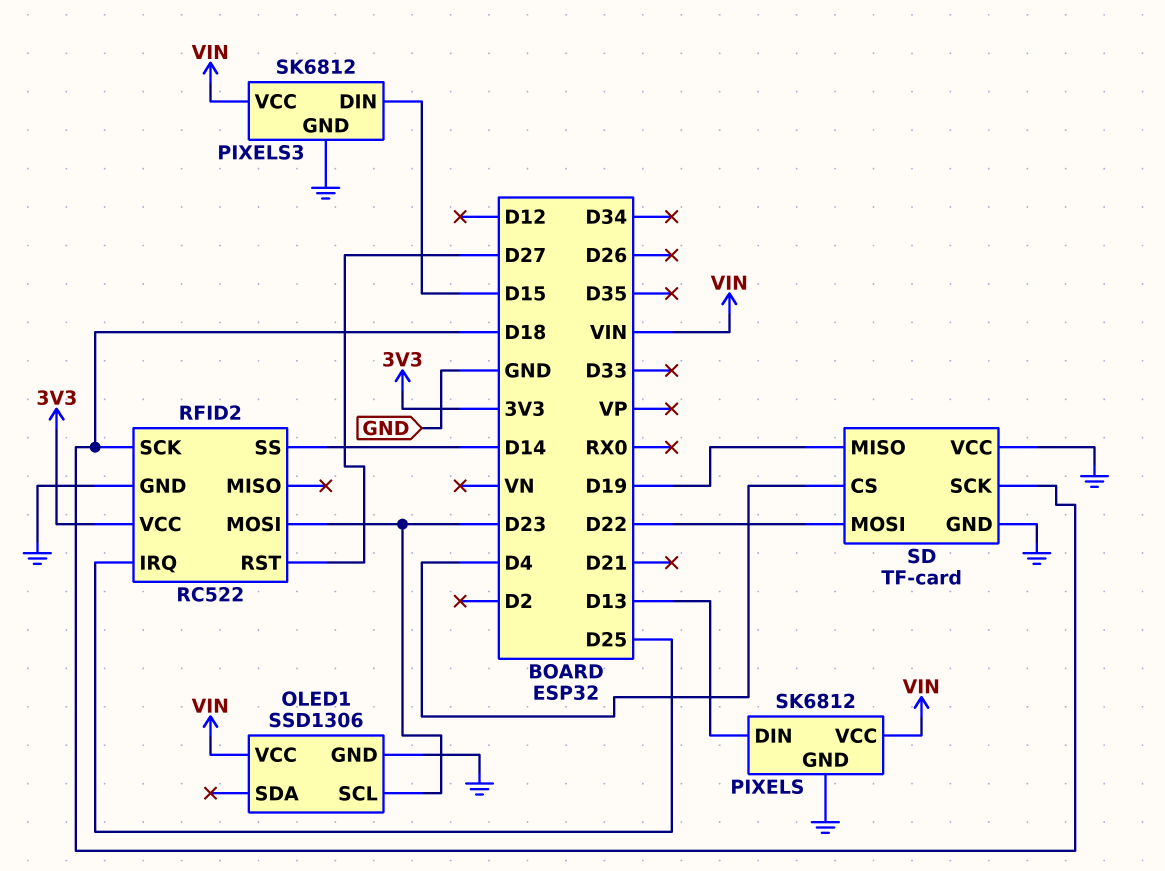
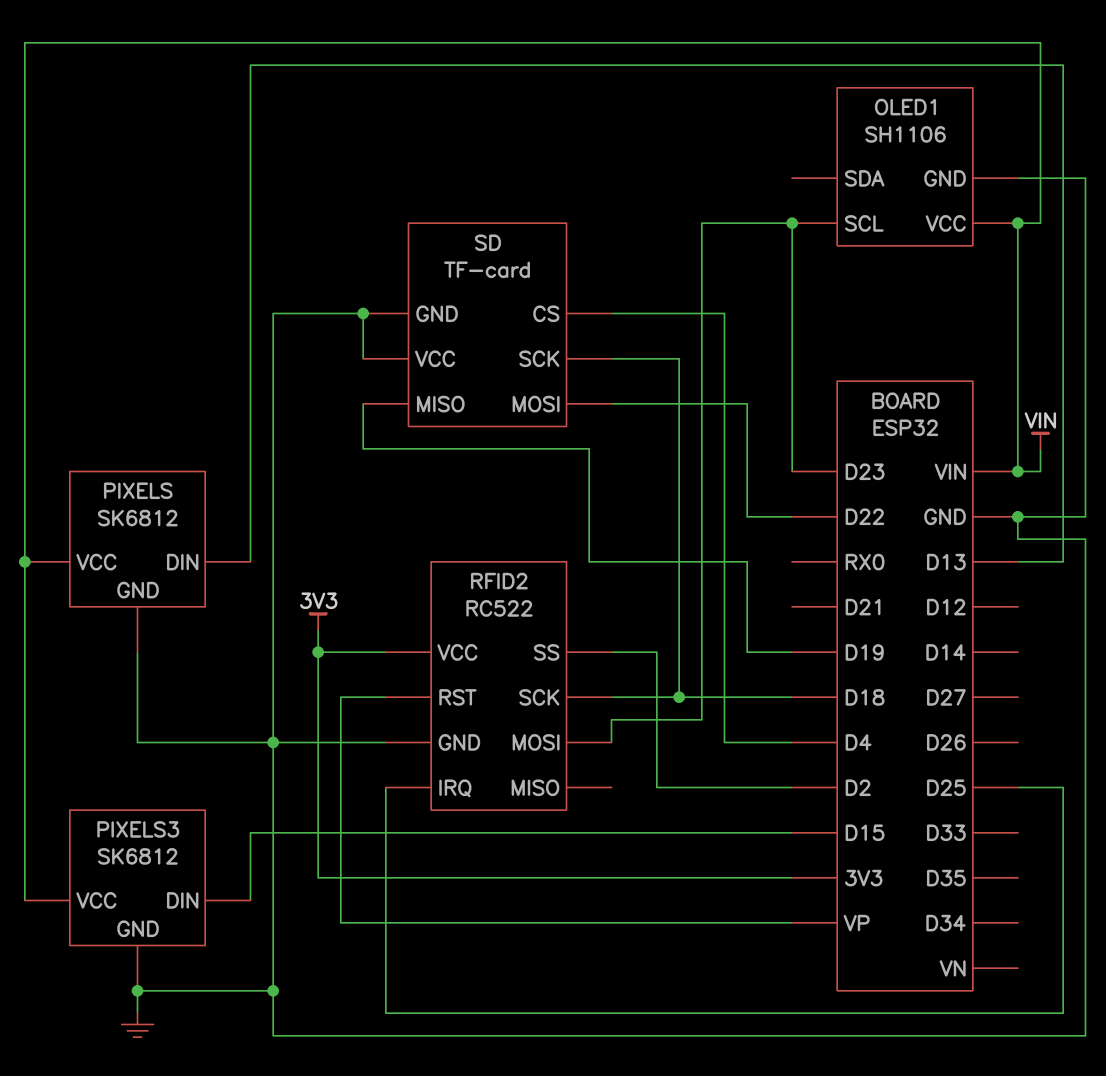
OLED1: SSD1306 -> SH1106
RFID2 pin RST: D27 -> VP
RFID2 pin SS: D14 -> D2

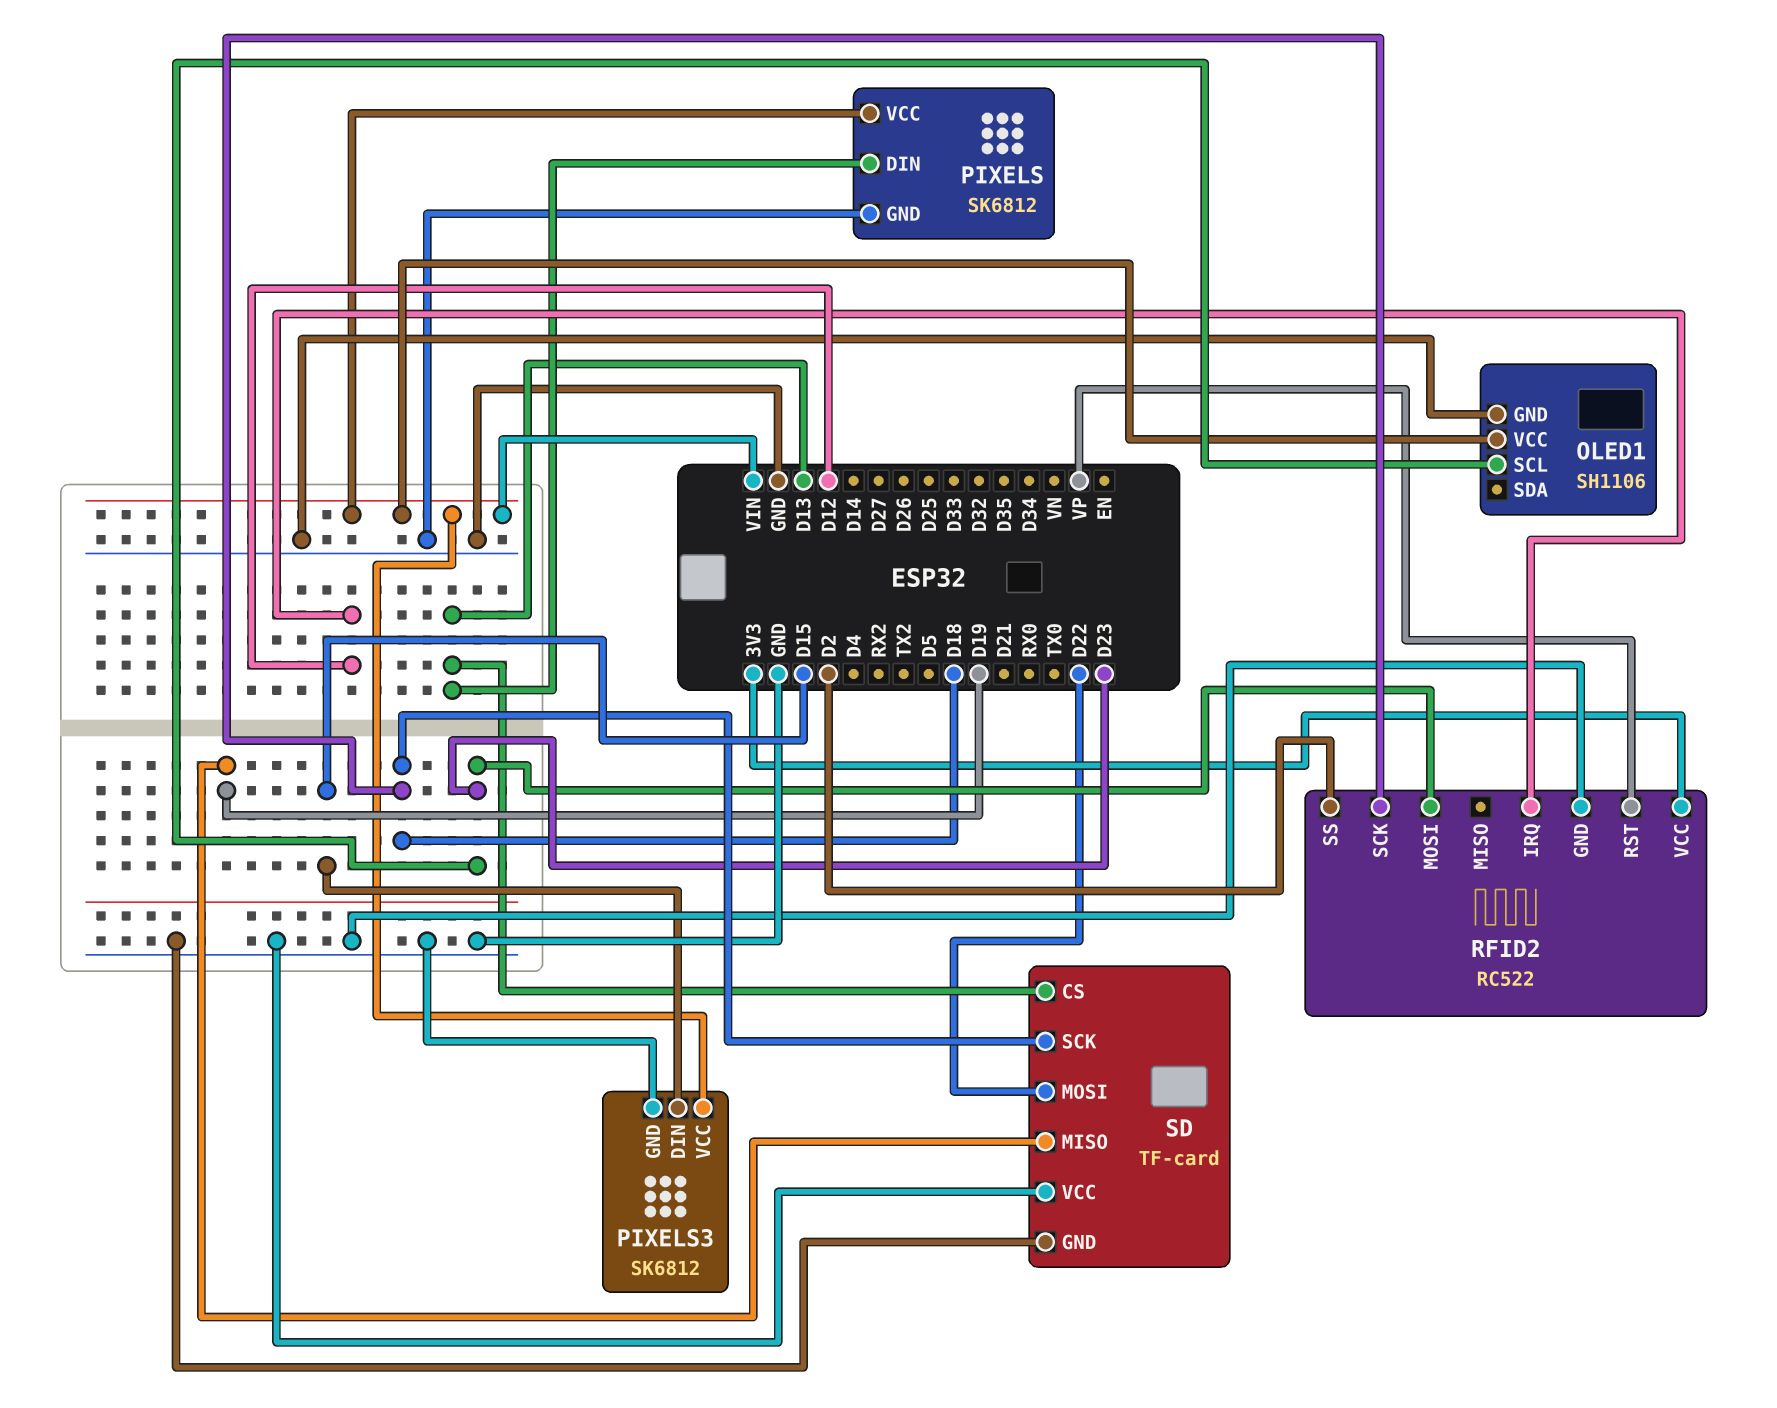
RFID2 pin IRQ: D25 -> D12
SD pin CS: D4 -> D13

